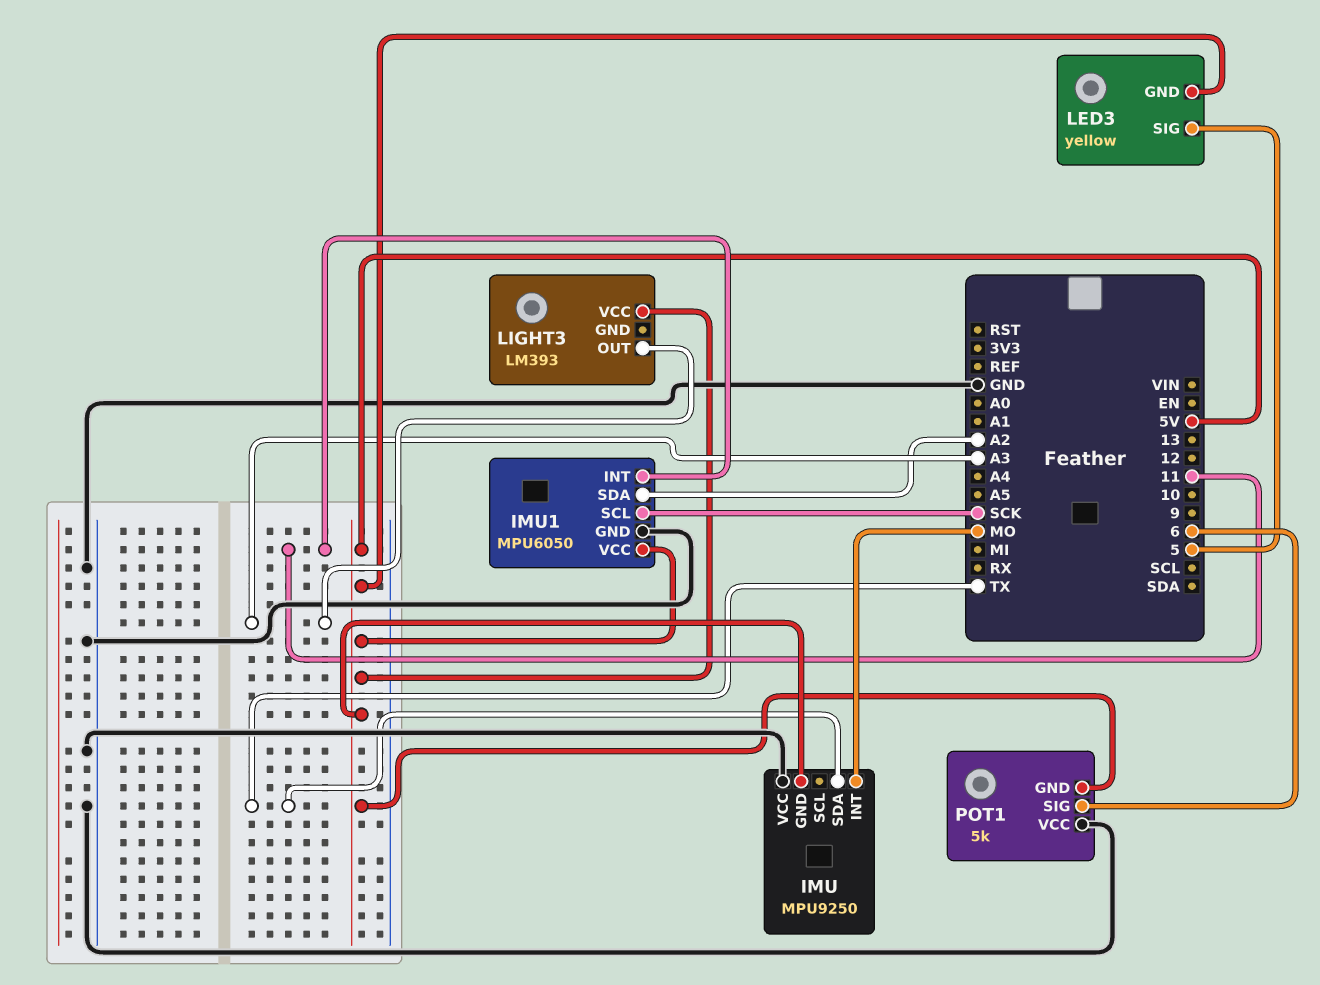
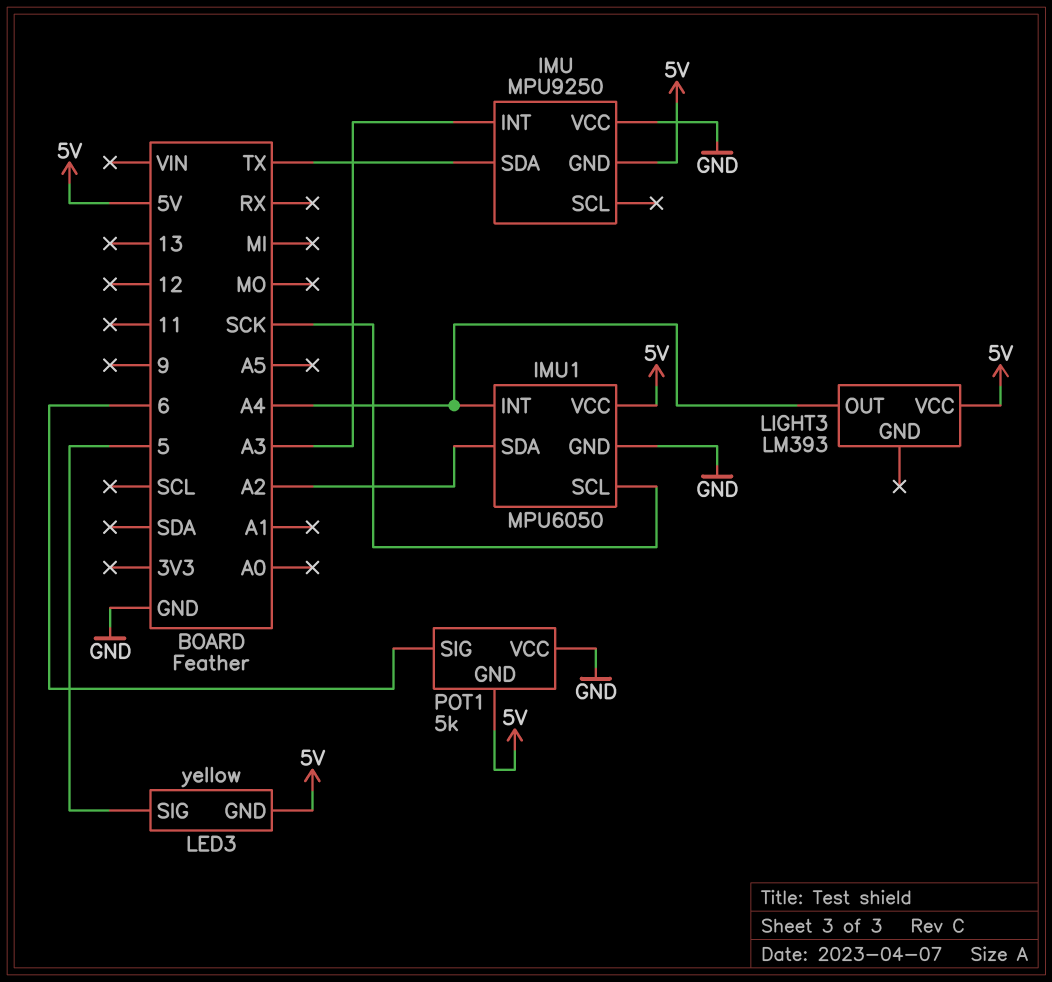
IMU pin INT: MO -> A3
IMU1 pin INT: 11 -> A4
LIGHT3 pin OUT: A3 -> A4

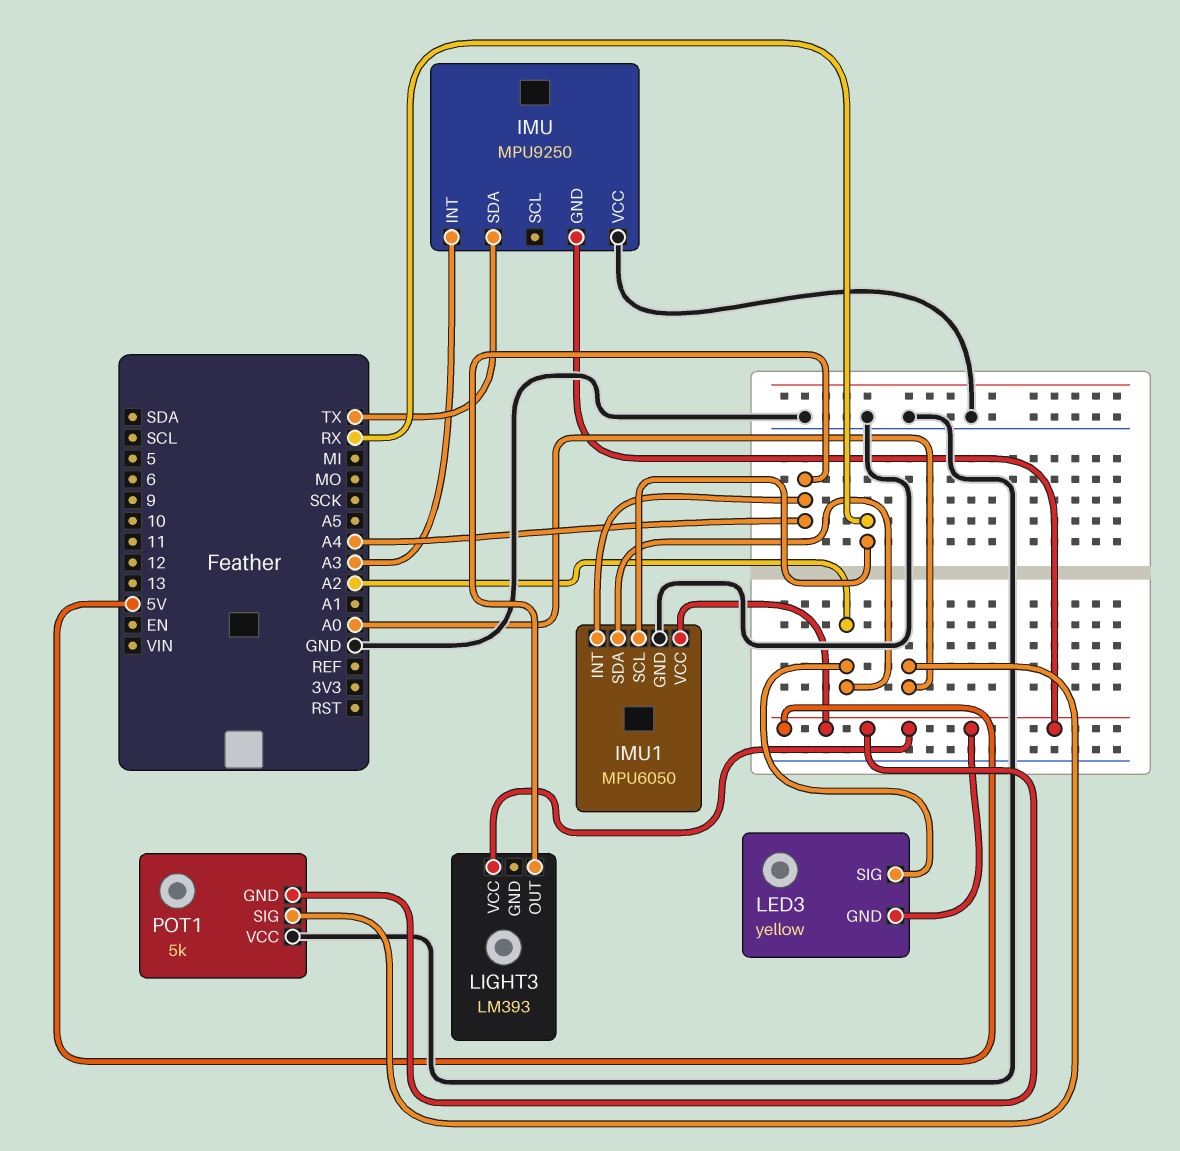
IMU1 pin SCL: SCK -> RX
LED3 pin SIG: 5 -> A2
POT1 pin SIG: 6 -> A0

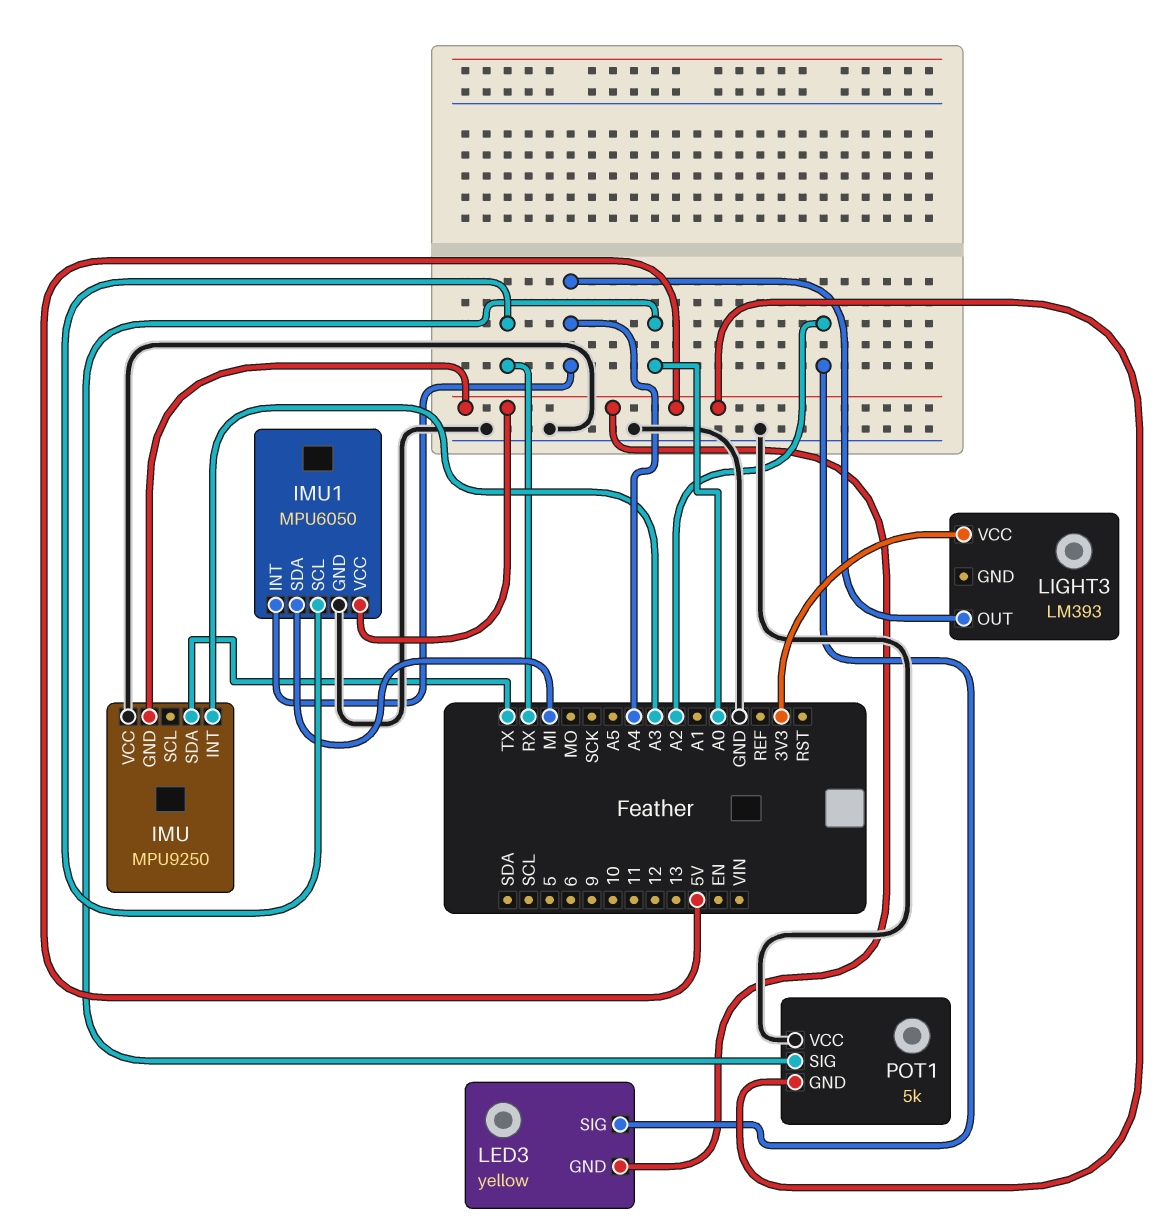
IMU1 pin SDA: A2 -> MI
LIGHT3 pin VCC: 5V -> 3V3

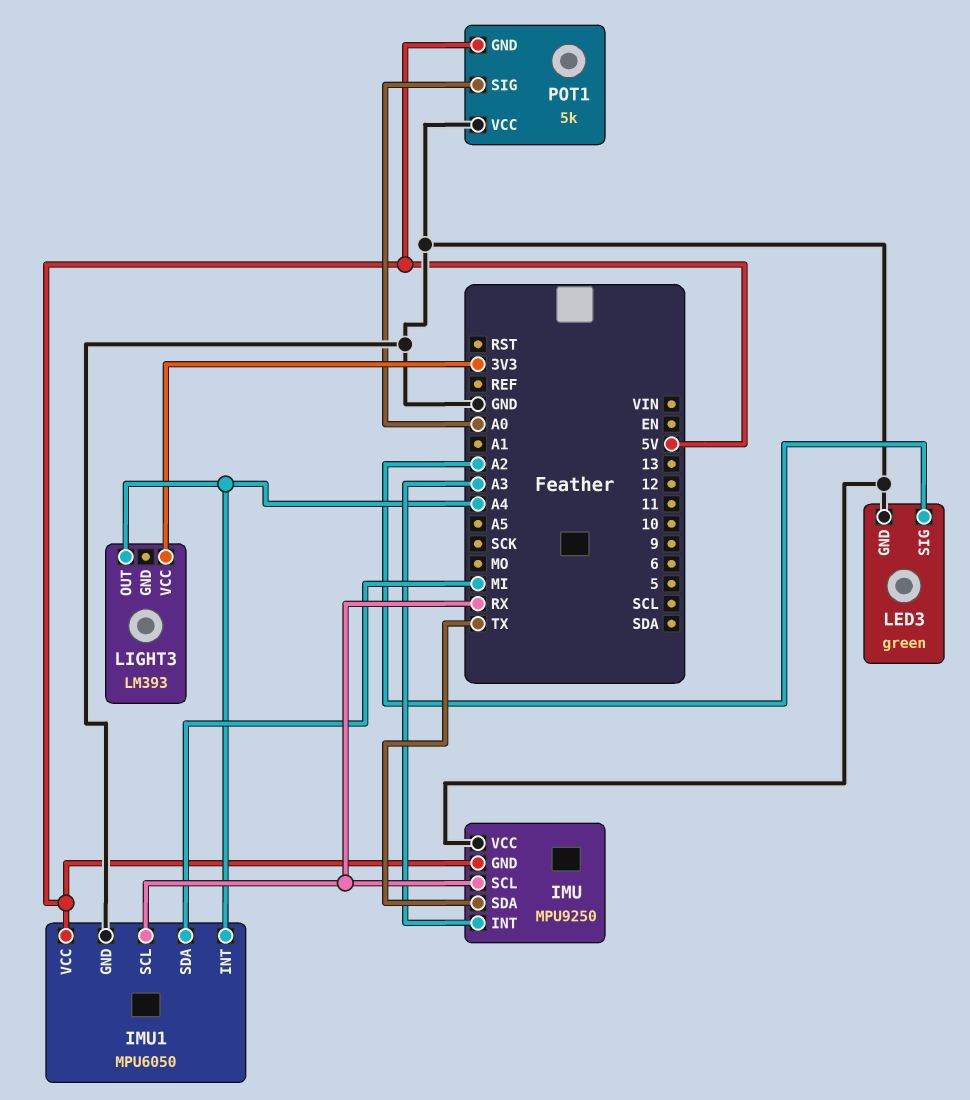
IMU pin SCL: none -> RX
LED3: yellow -> green
LED3 pin GND: 5V -> GND

